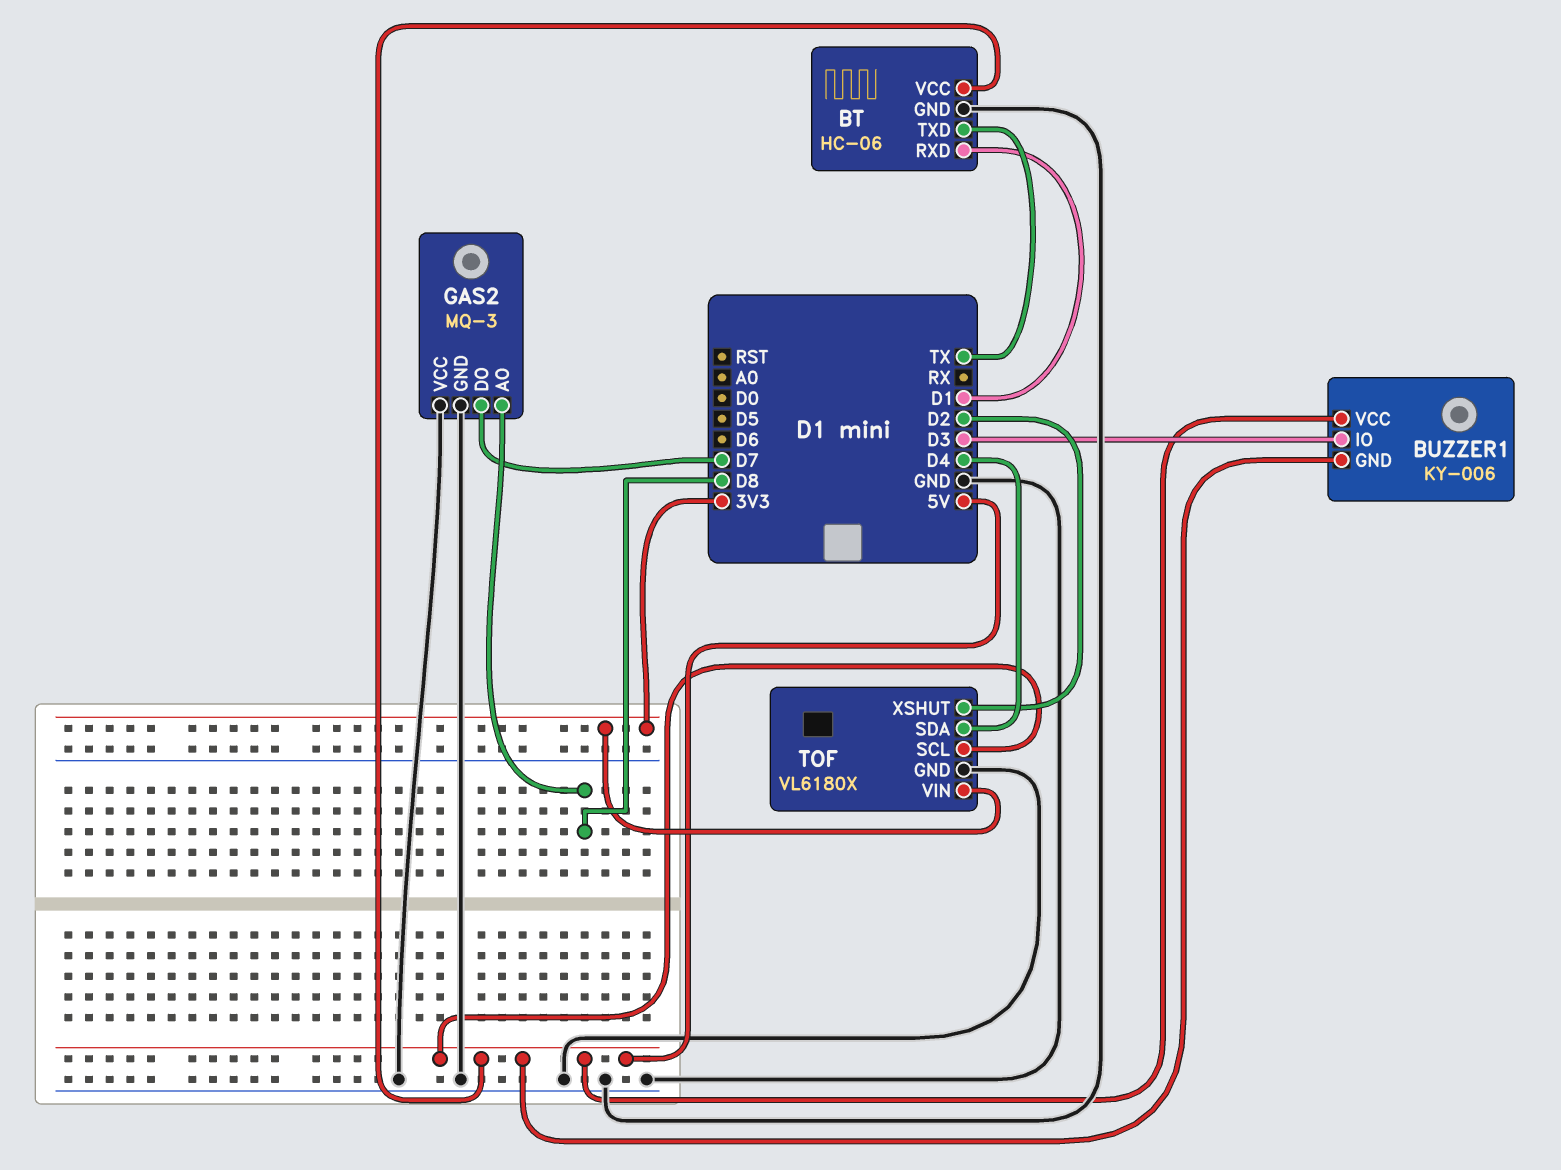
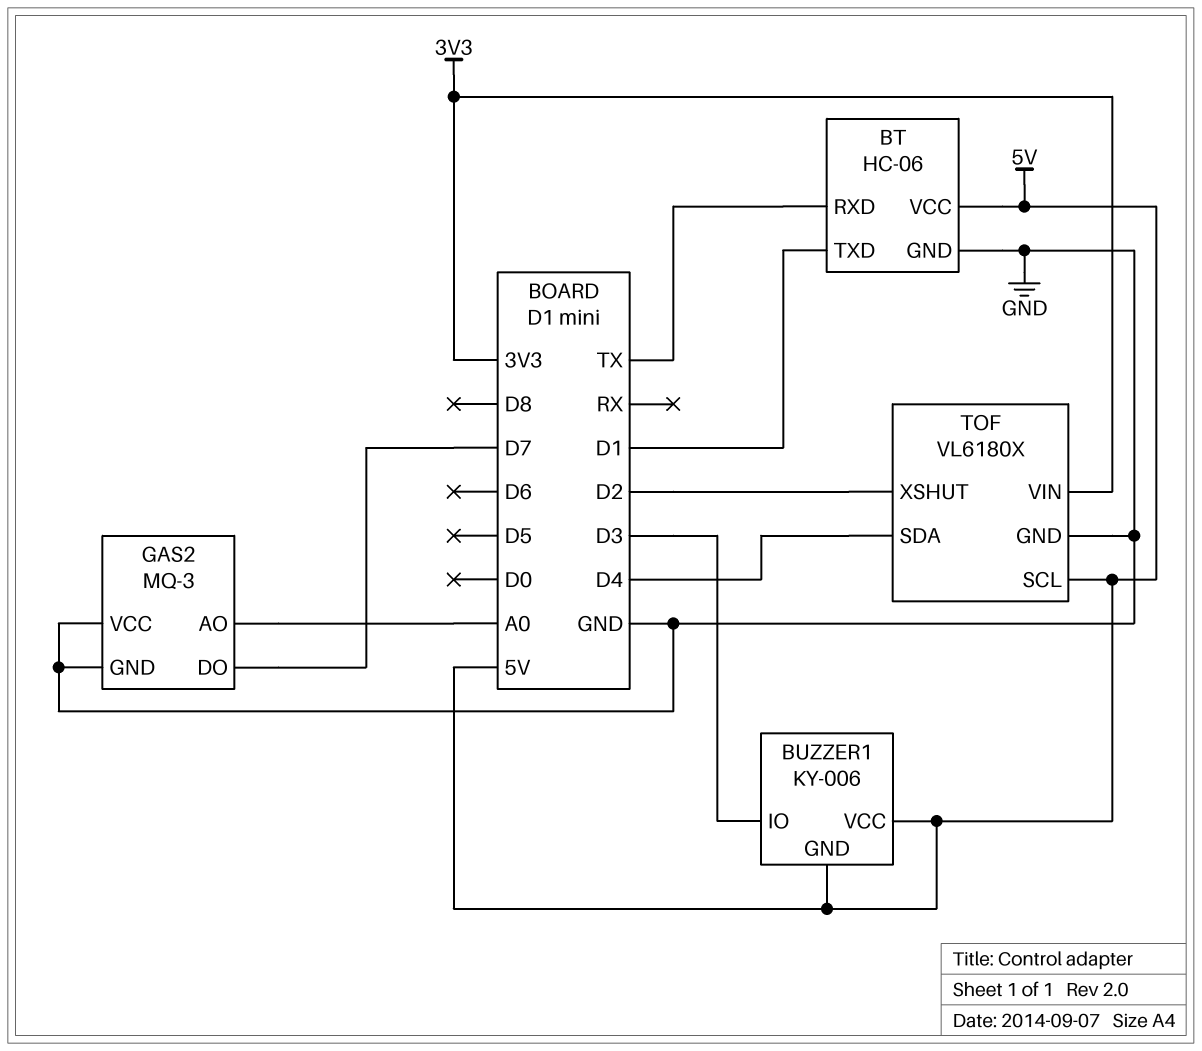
BT pin RXD: D1 -> TX
BT pin TXD: TX -> D1
GAS2 pin AO: D8 -> A0

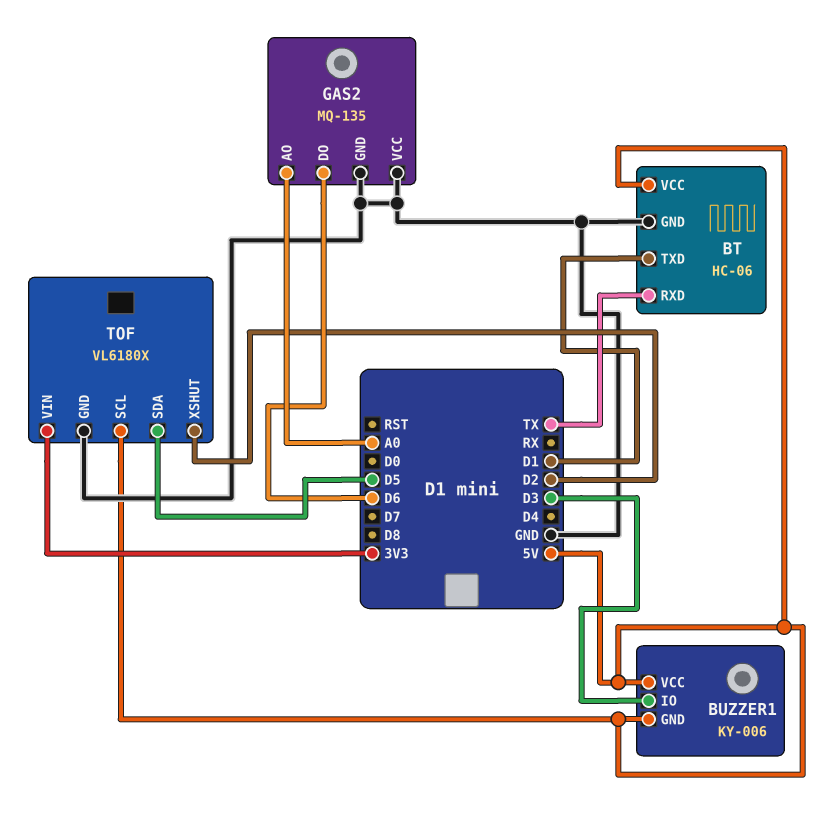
GAS2: MQ-3 -> MQ-135
GAS2 pin DO: D7 -> D6
TOF pin SDA: D4 -> D5

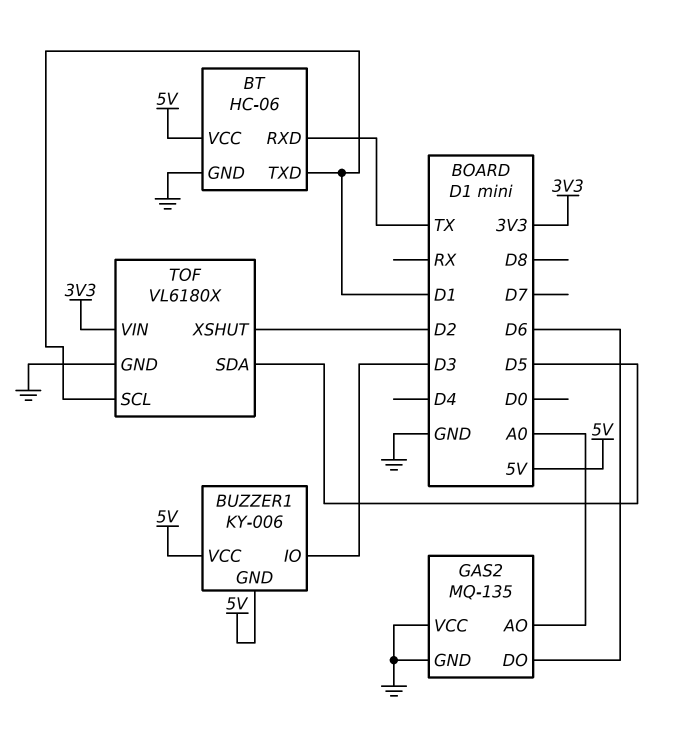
TOF pin SCL: 5V -> D1

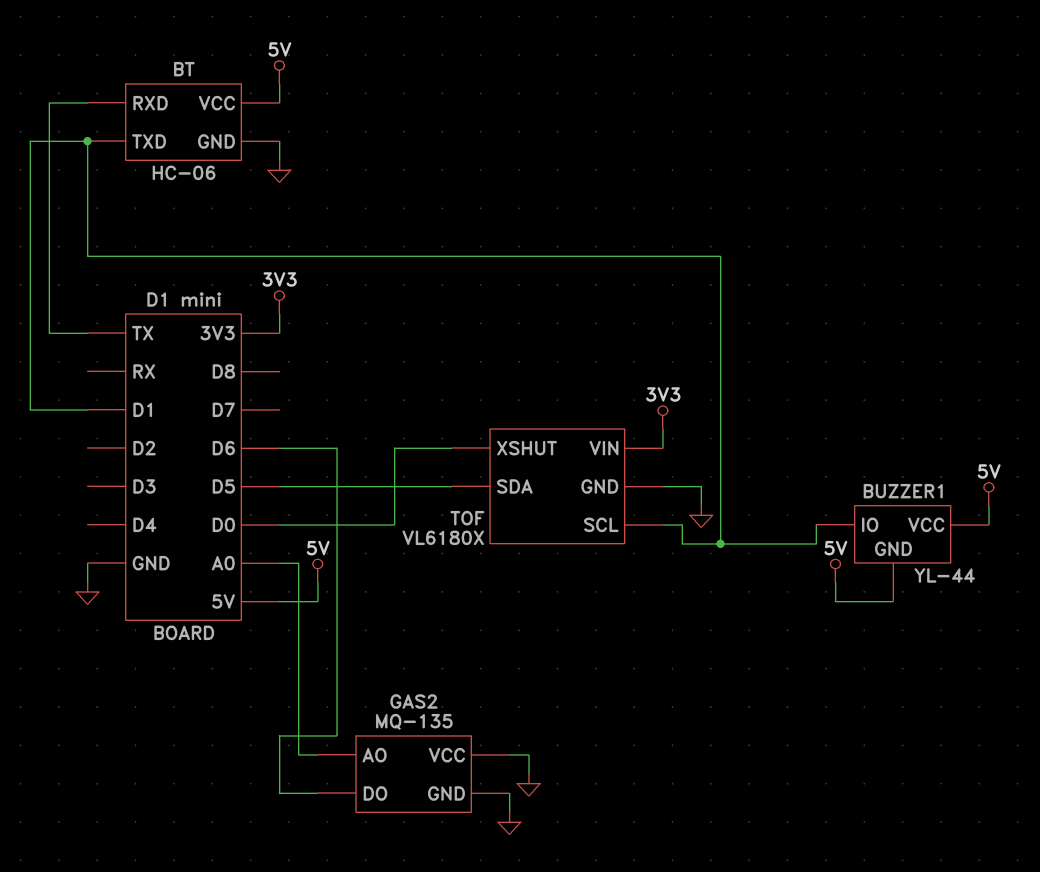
BUZZER1: KY-006 -> YL-44
BUZZER1 pin IO: D3 -> D1
TOF pin XSHUT: D2 -> D0

